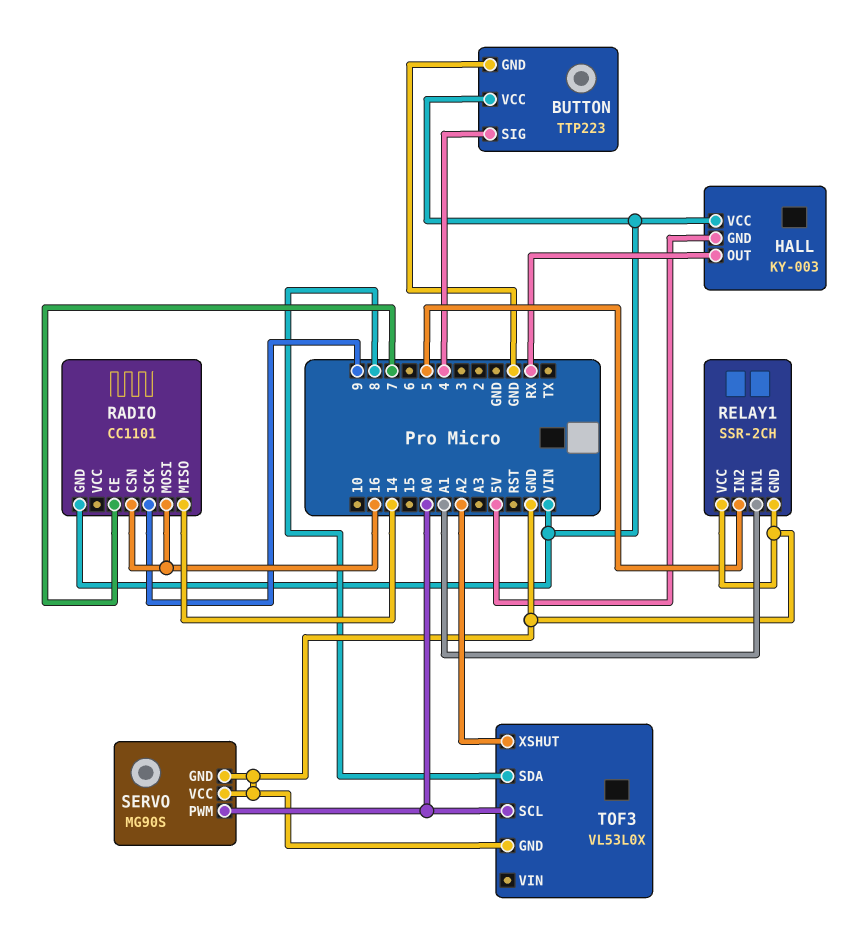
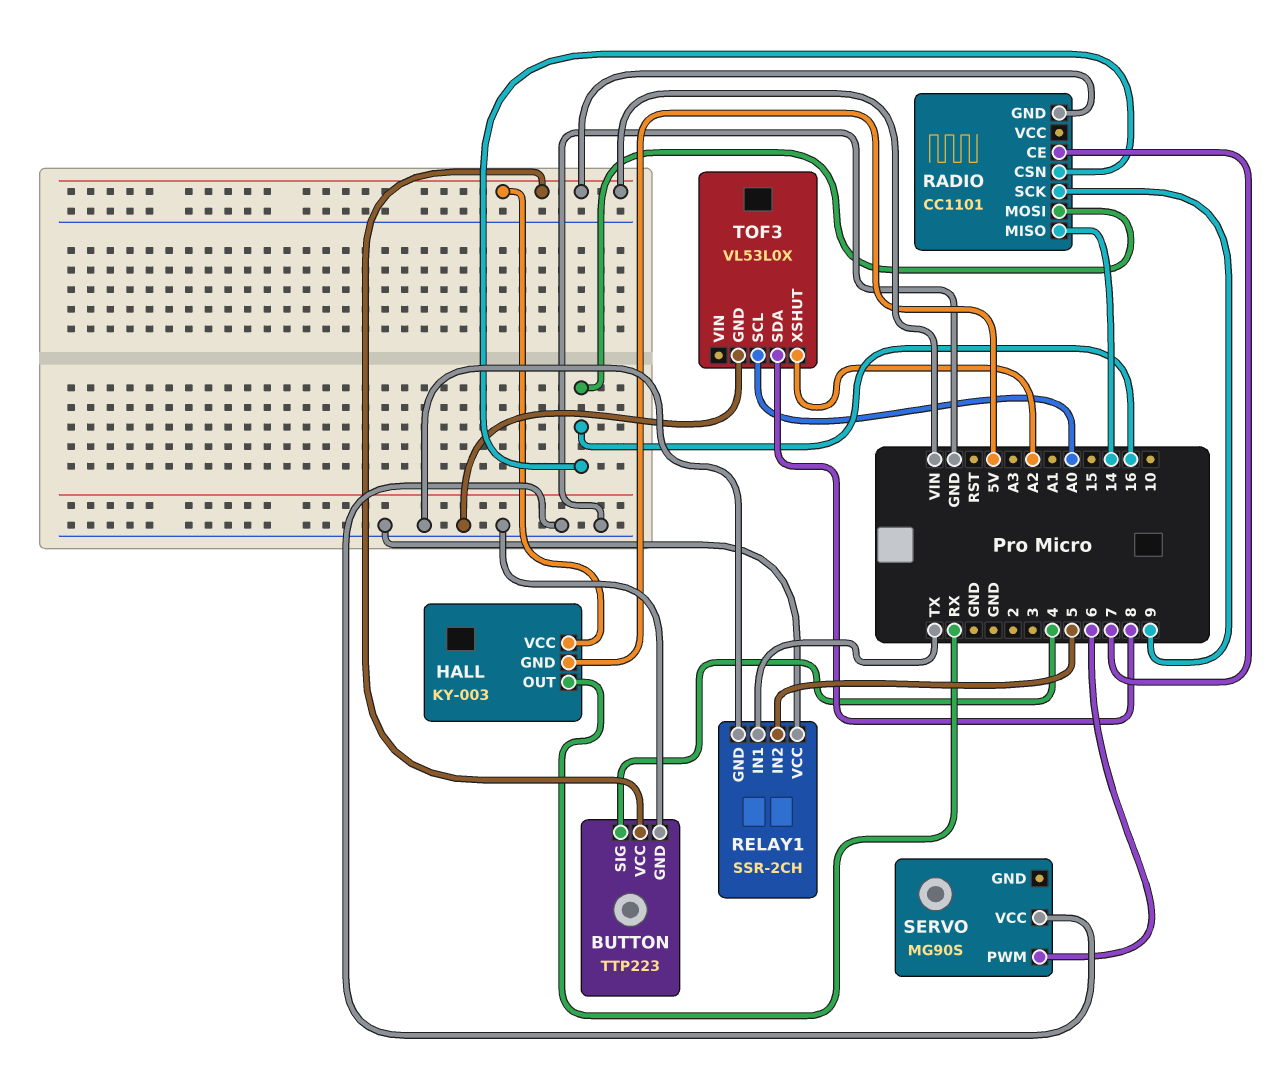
RELAY1 pin IN1: A1 -> TX
SERVO pin GND: GND -> none
SERVO pin PWM: A0 -> 6

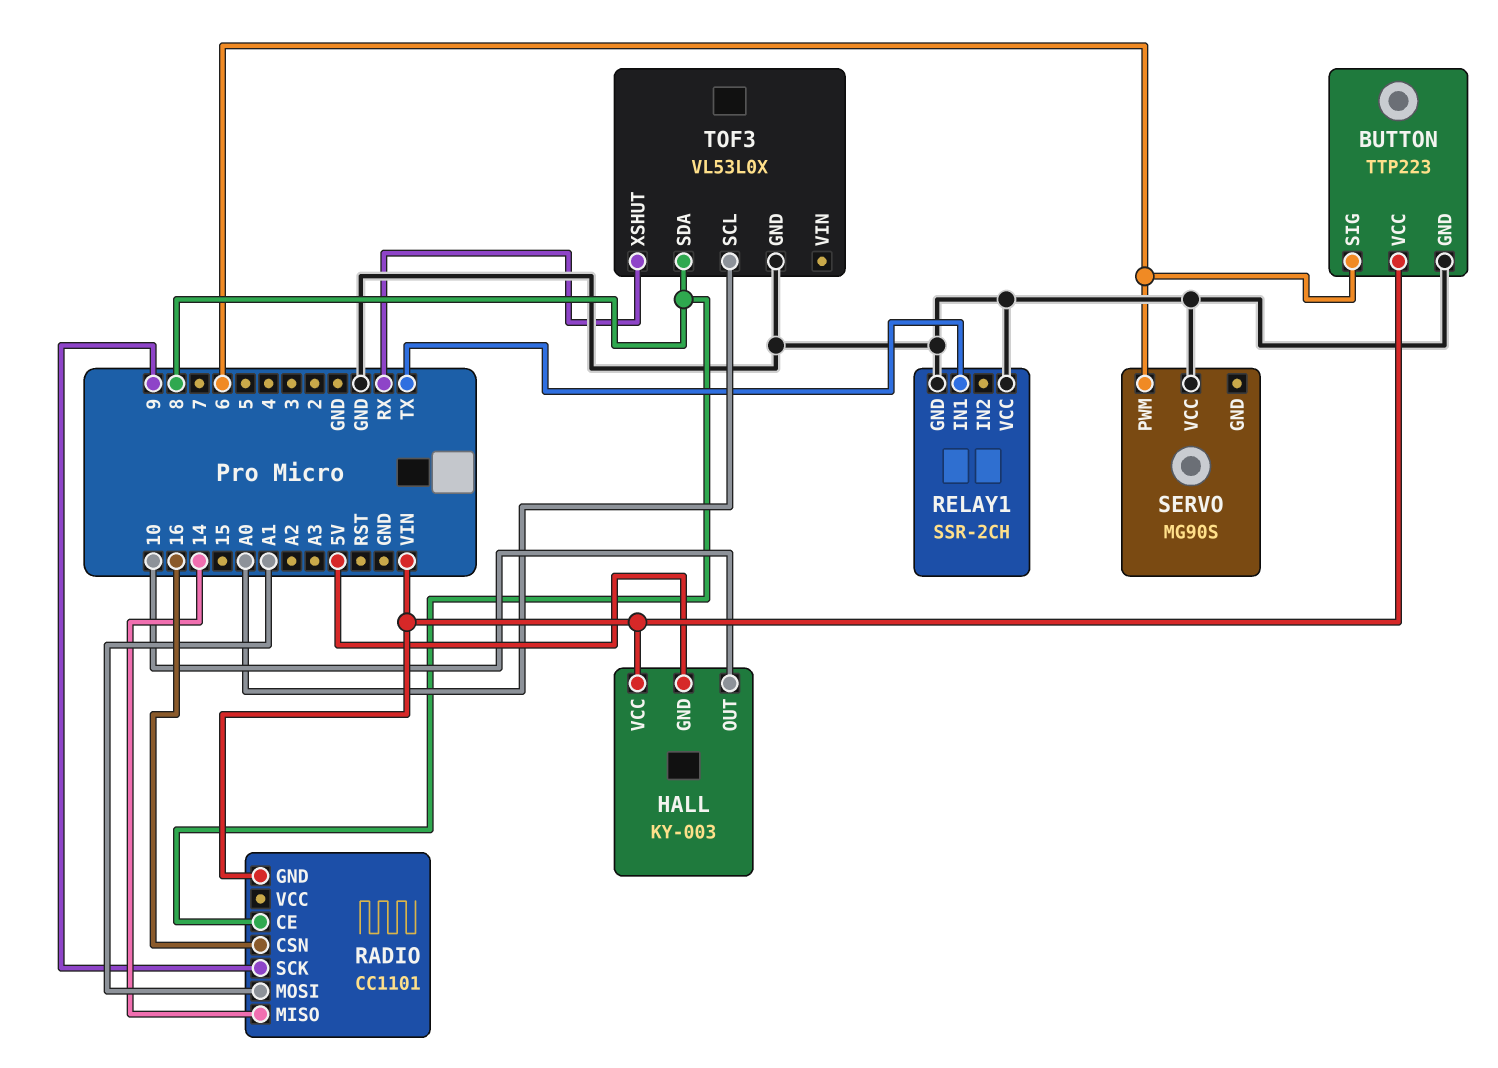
BUTTON pin SIG: 4 -> 6
HALL pin OUT: RX -> 10
RADIO pin CE: 7 -> 8
RADIO pin MOSI: 16 -> A1
RELAY1 pin IN2: 5 -> none
TOF3 pin XSHUT: A2 -> RX

